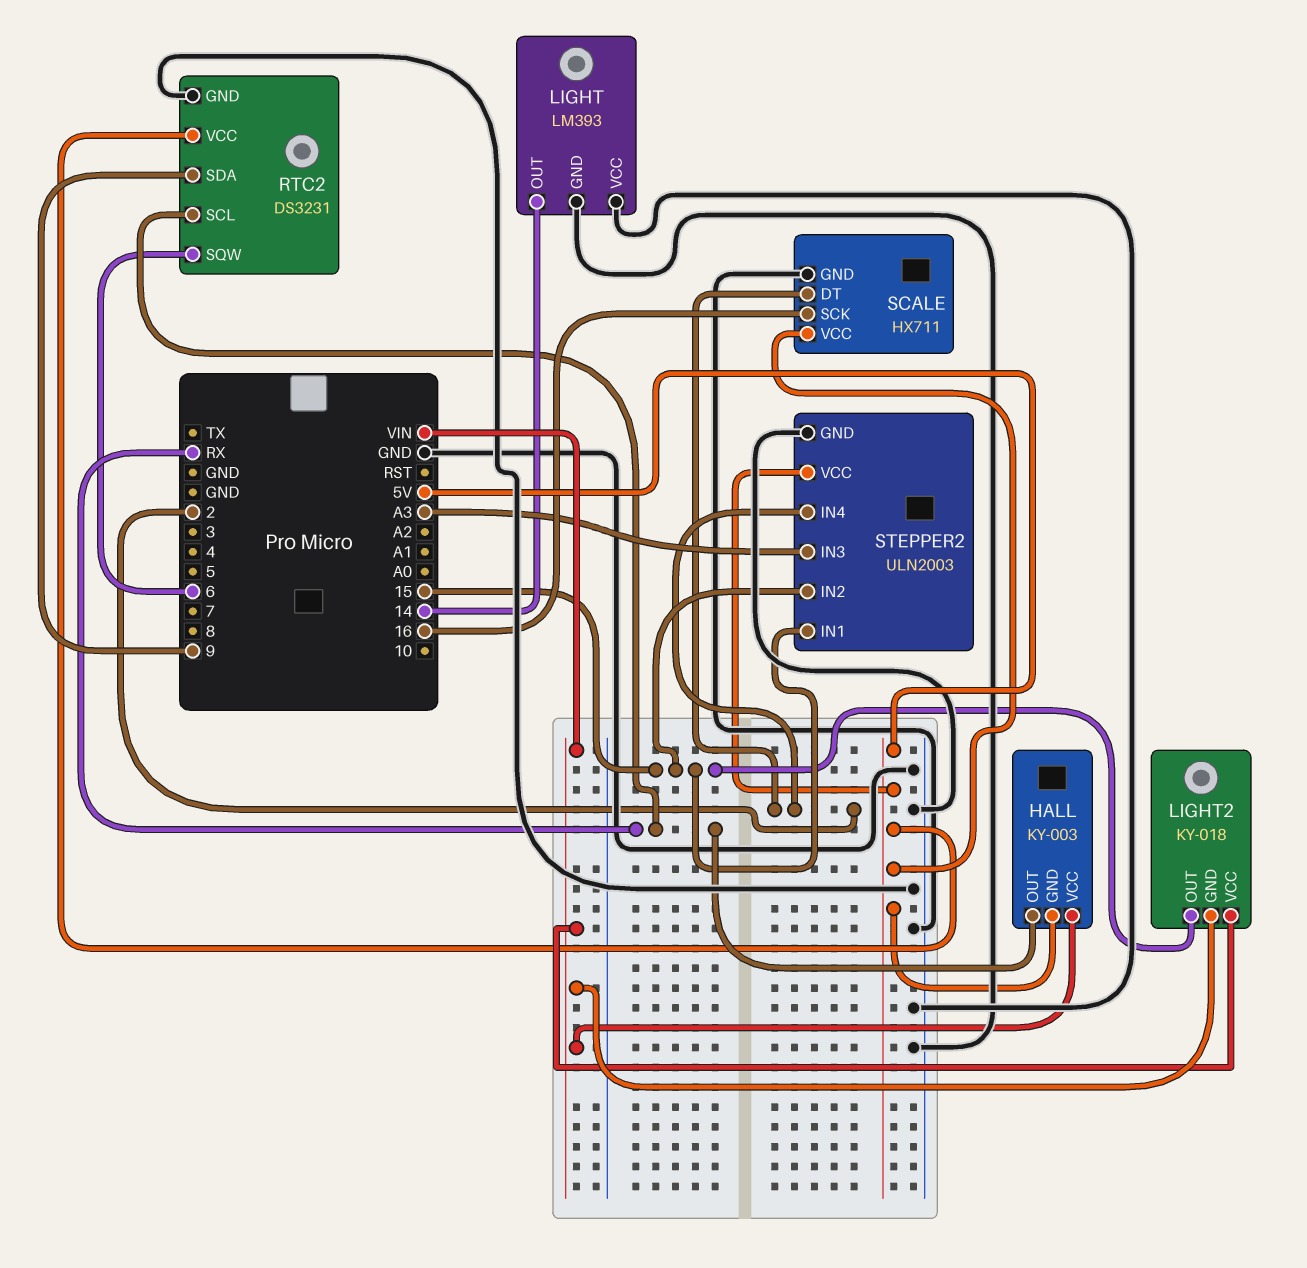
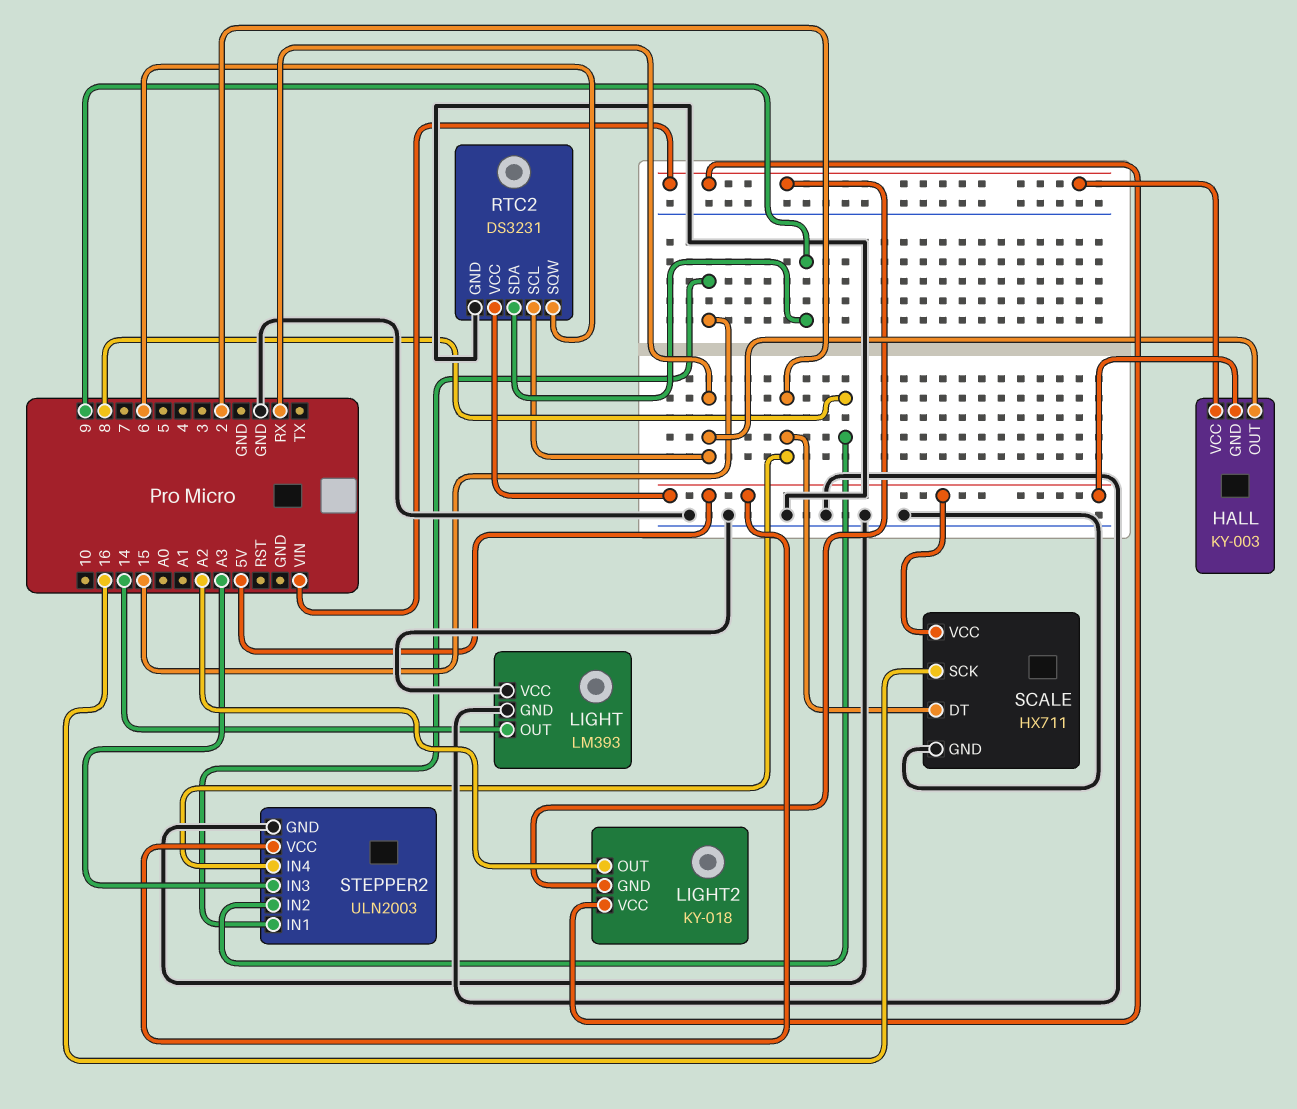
LIGHT2 pin OUT: 15 -> A2
STEPPER2 pin IN2: 15 -> 8

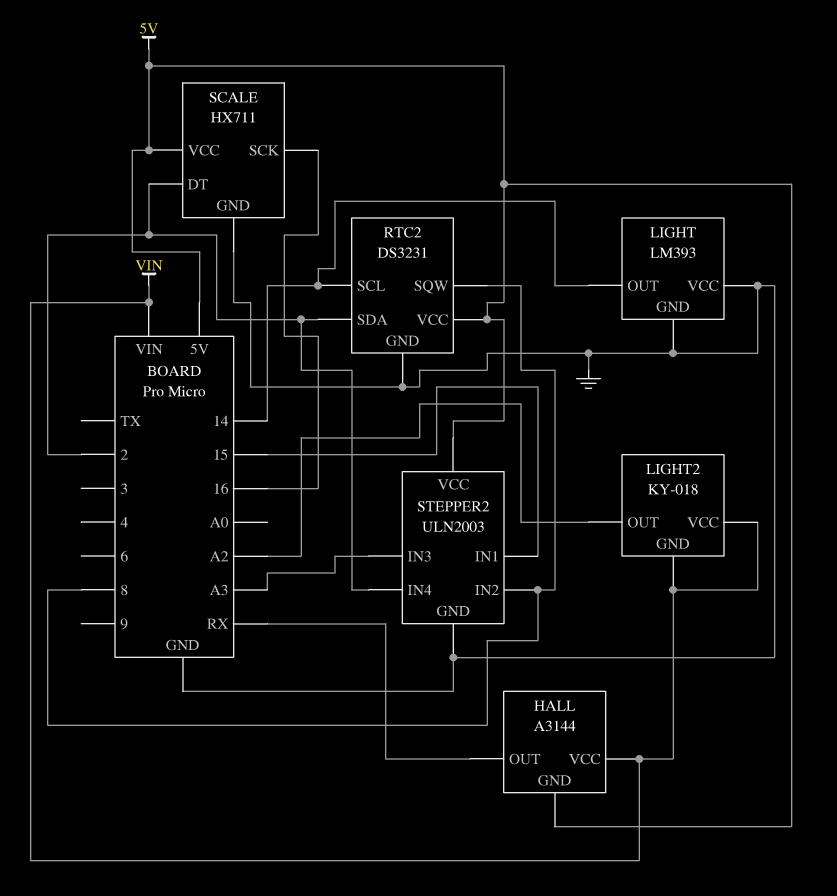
HALL: KY-003 -> A3144
RTC2 pin SCL: RX -> 14
RTC2 pin SDA: 9 -> 2
RTC2 pin SQW: 6 -> 8

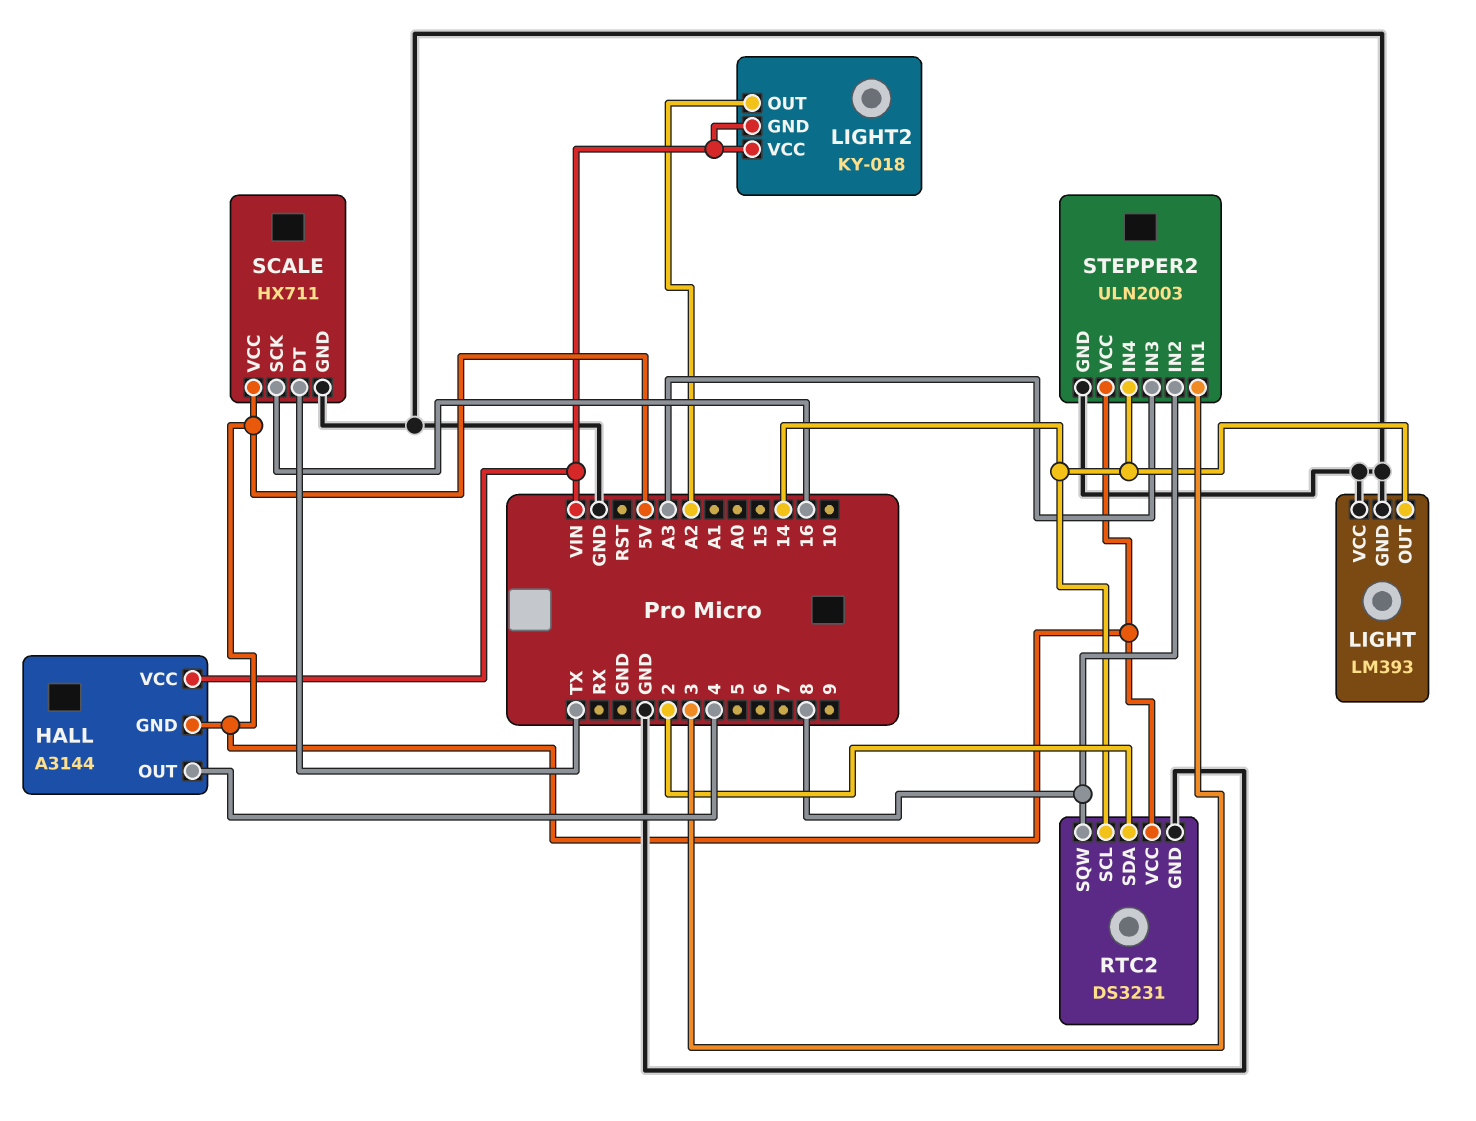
HALL pin OUT: RX -> 4
SCALE pin DT: 2 -> TX
STEPPER2 pin IN1: 15 -> 3
STEPPER2 pin IN4: 2 -> 14

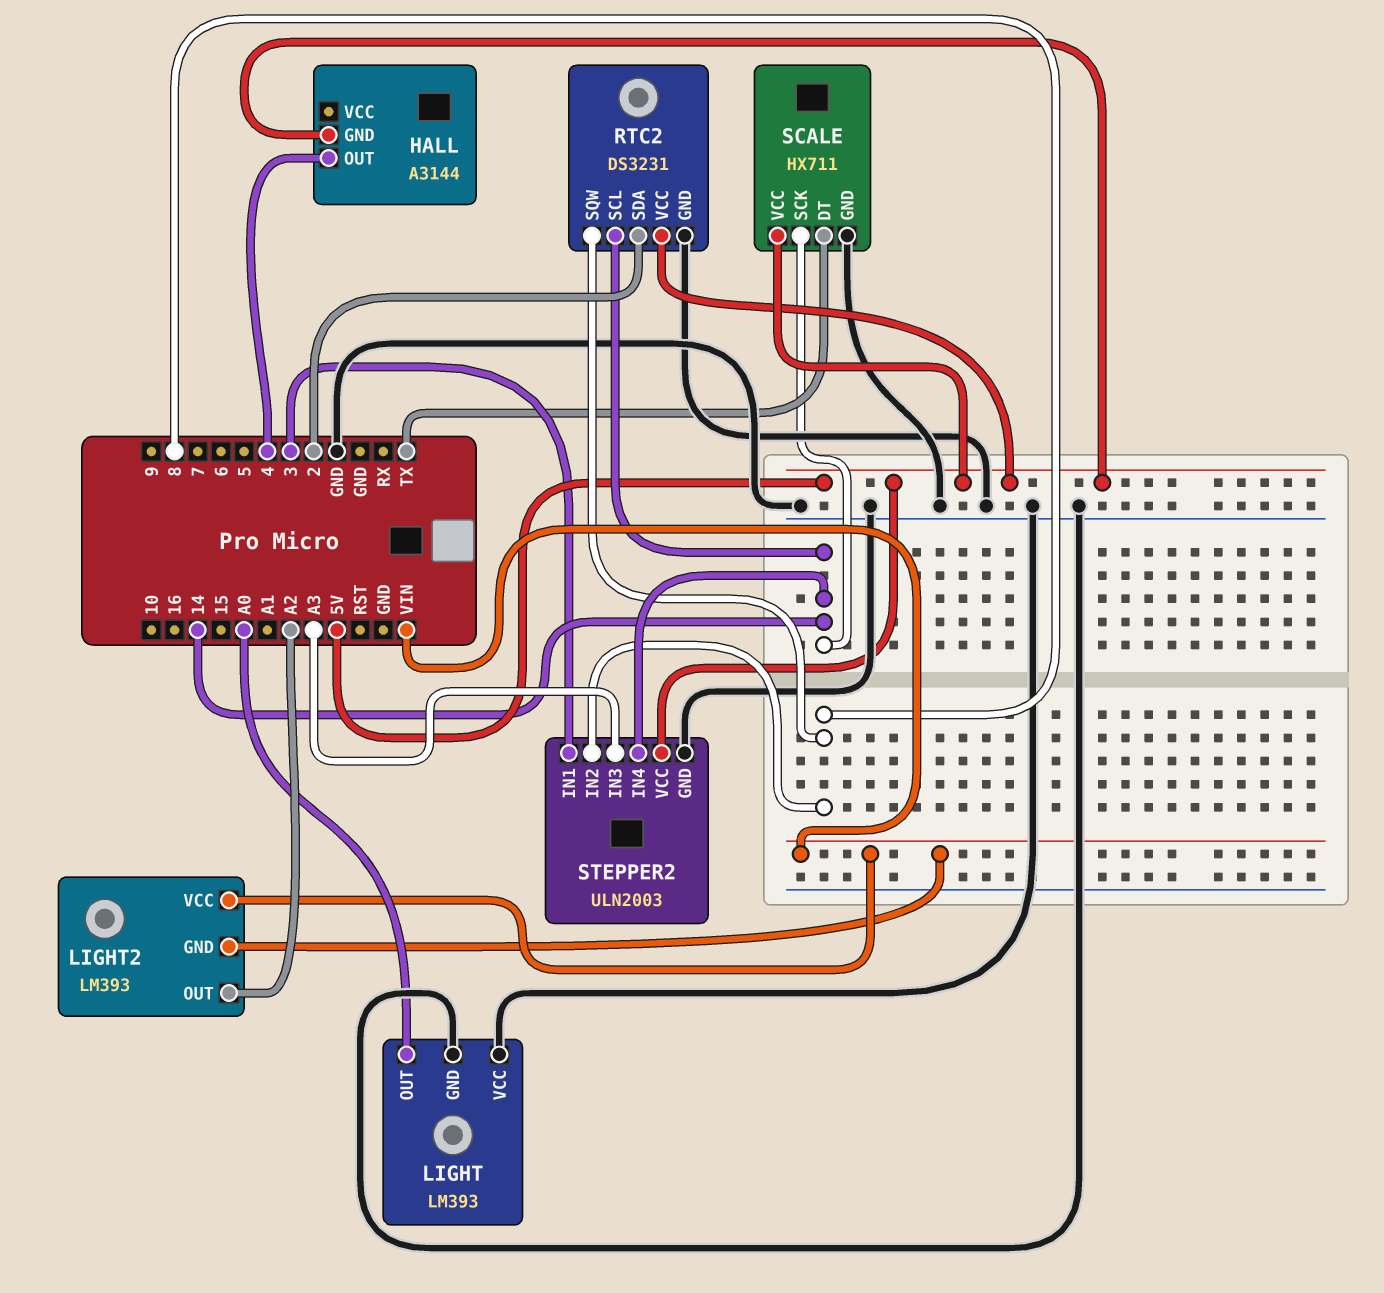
HALL pin VCC: VIN -> none
LIGHT pin OUT: 14 -> A0
LIGHT2: KY-018 -> LM393
SCALE pin SCK: 16 -> 14

